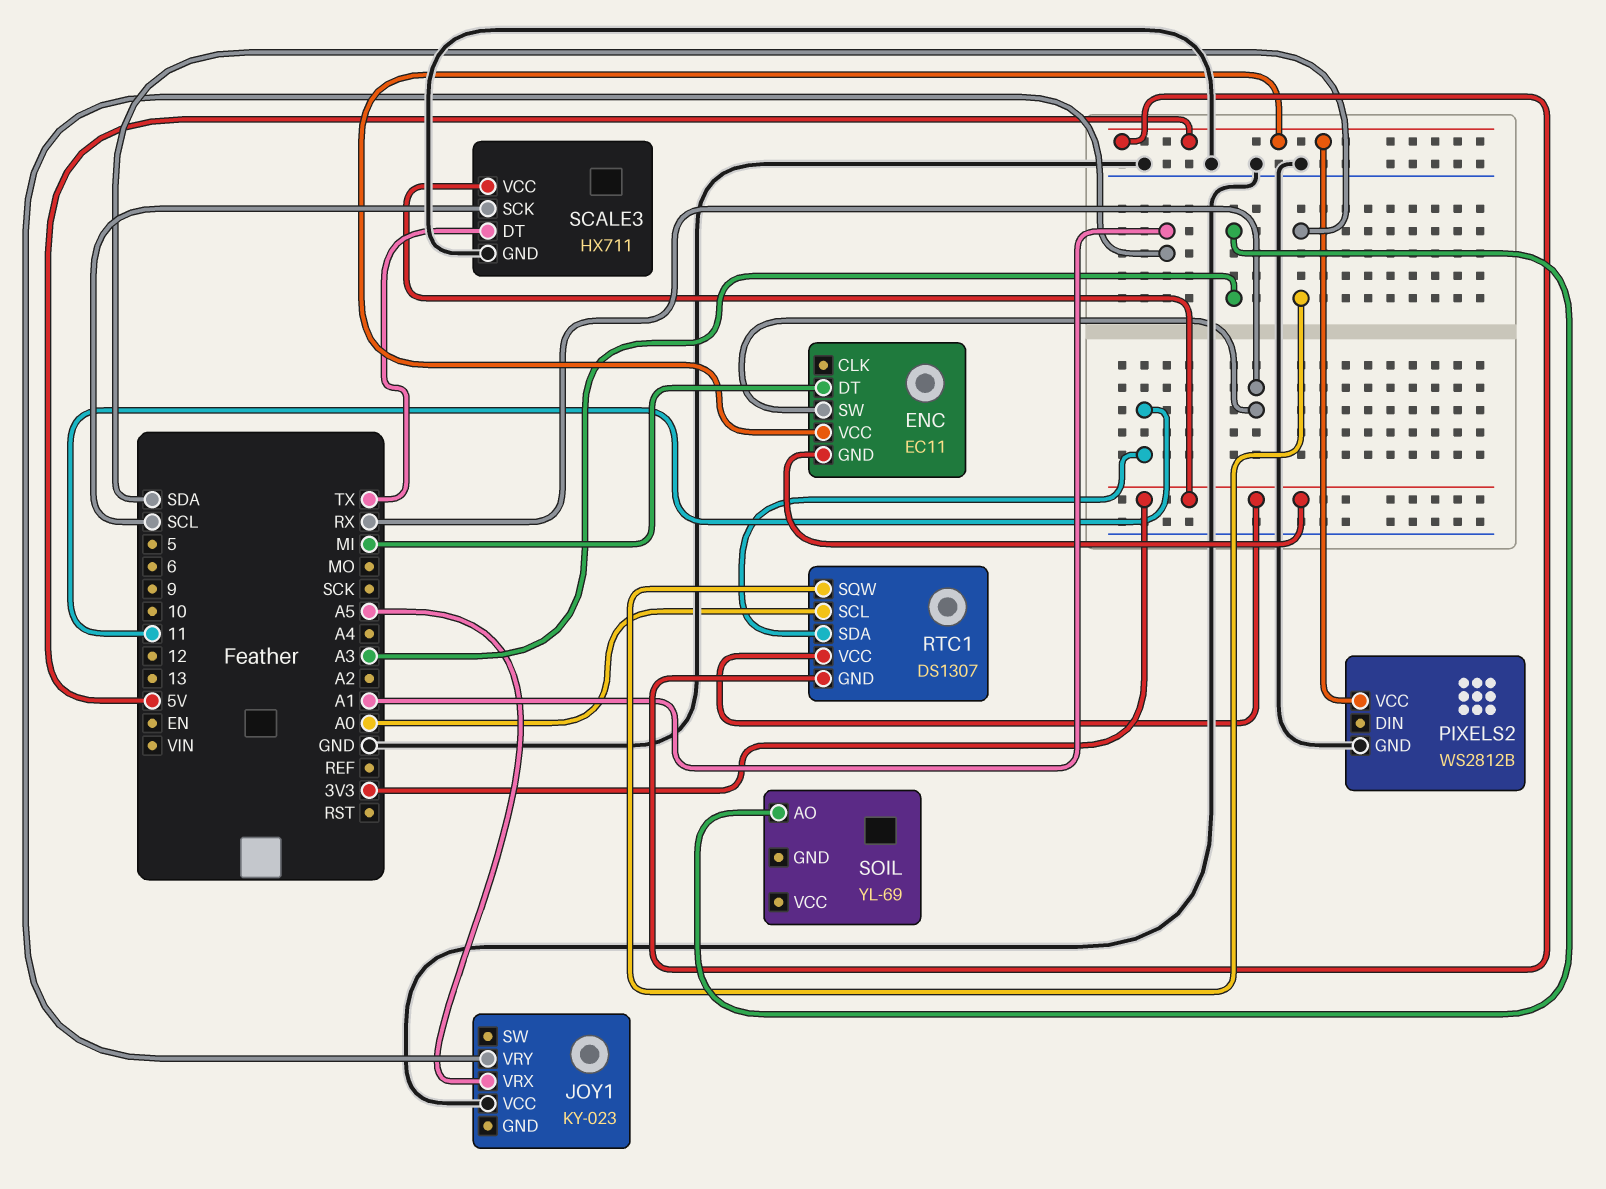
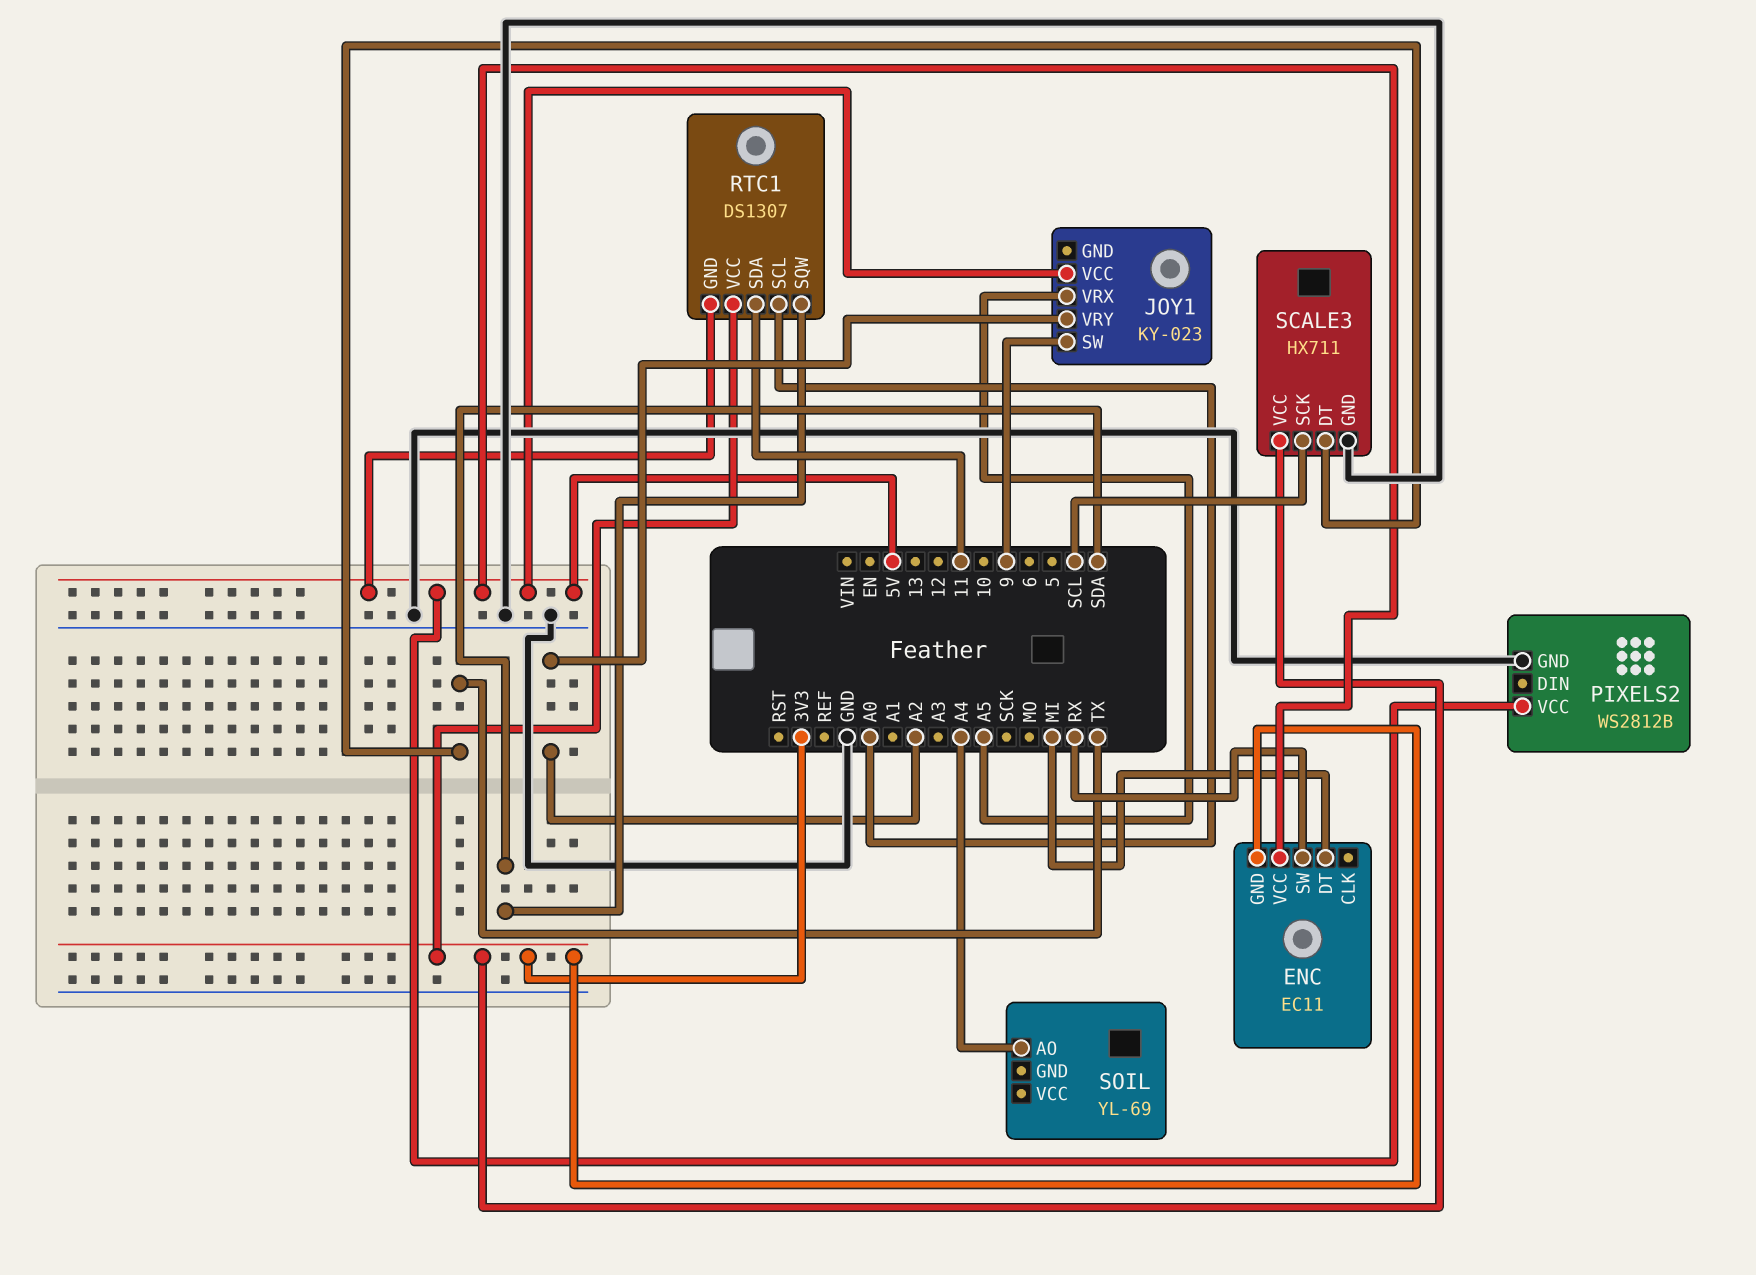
JOY1 pin SW: none -> 9
JOY1 pin VCC: GND -> 5V
JOY1 pin VRY: A1 -> A2
SOIL pin AO: A3 -> A4

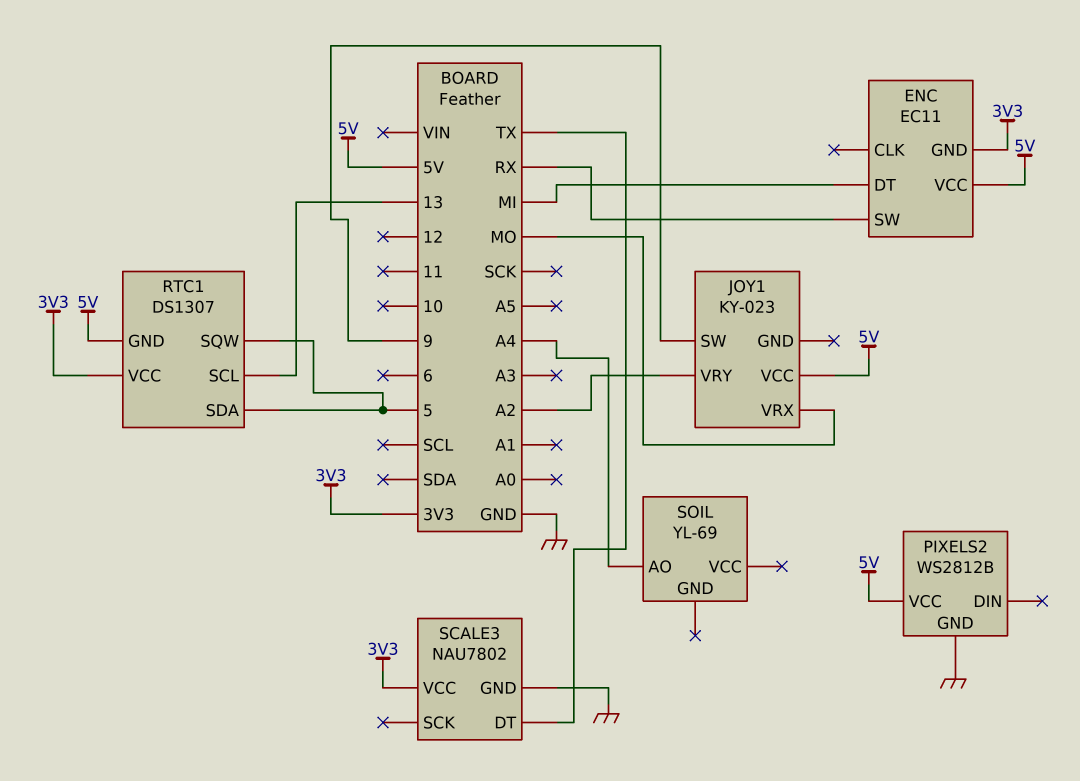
JOY1 pin VRX: A5 -> MO
RTC1 pin SCL: A0 -> 13
RTC1 pin SDA: 11 -> 5
RTC1 pin SQW: SDA -> 5
SCALE3: HX711 -> NAU7802
SCALE3 pin SCK: SCL -> none

